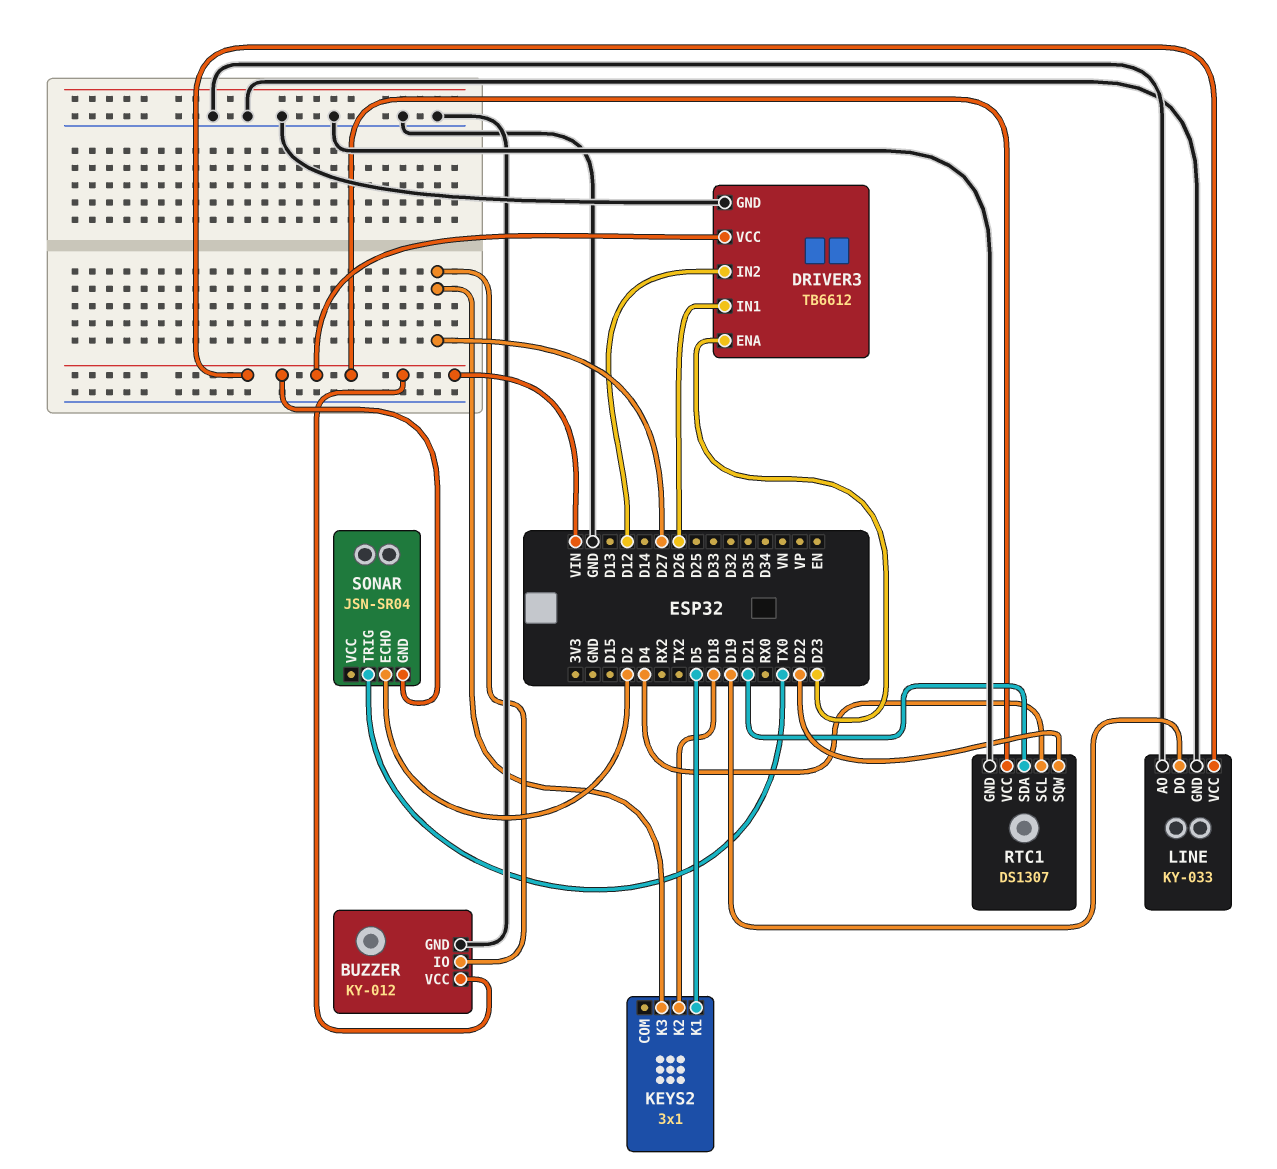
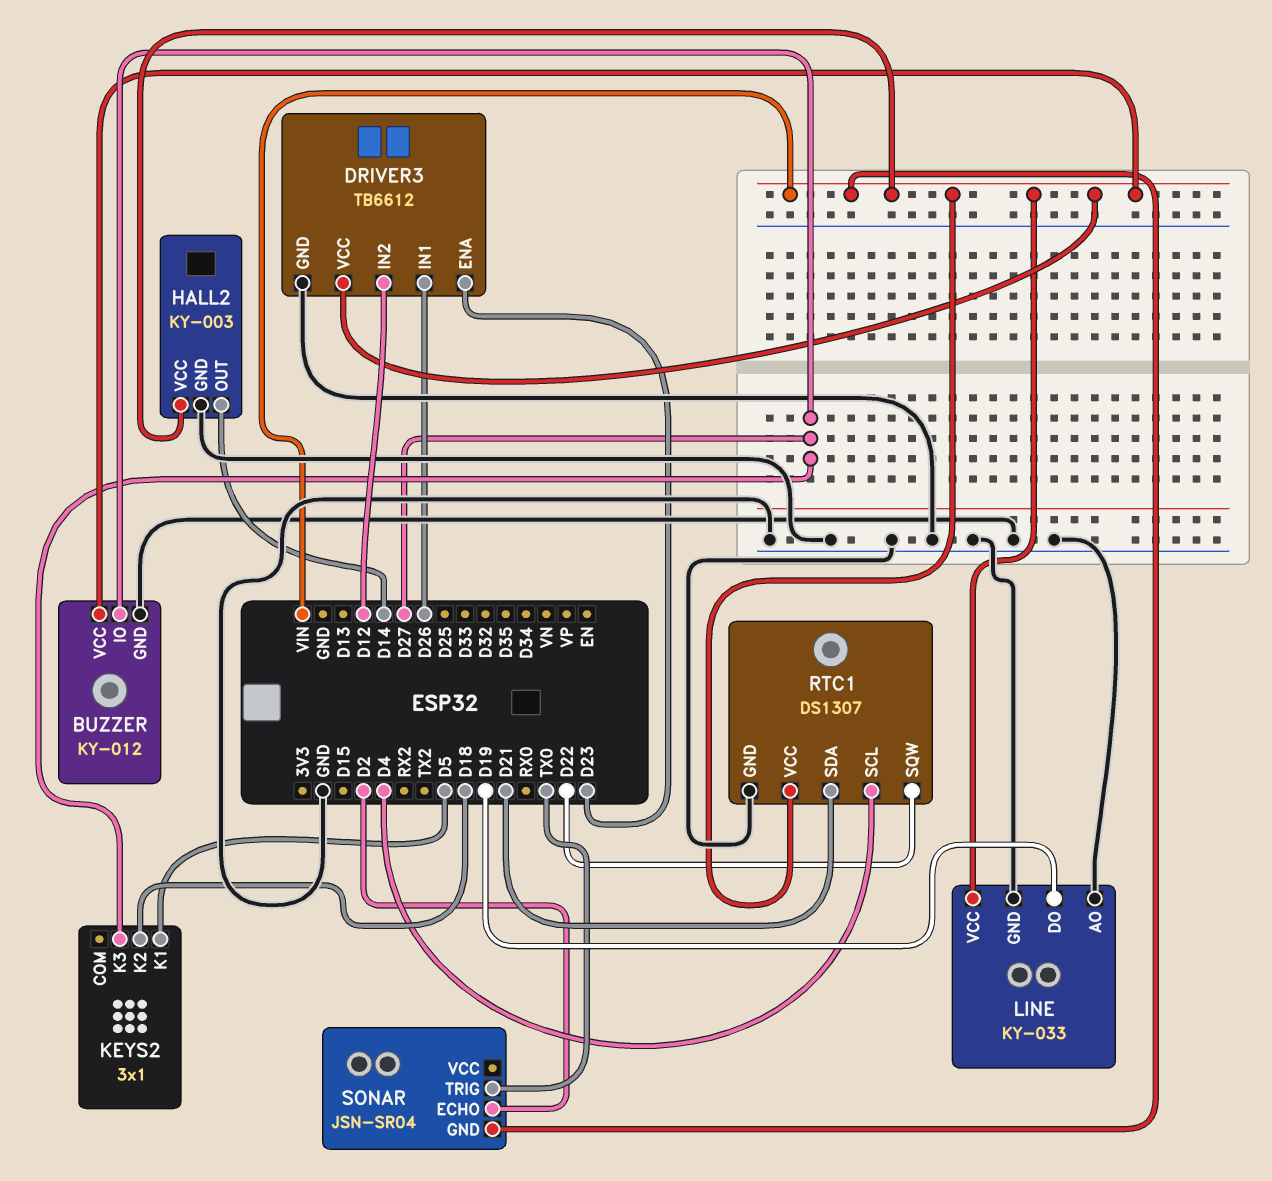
HALL2: none -> KY-003
HALL2 pin GND: none -> GND
HALL2 pin OUT: none -> D14
HALL2 pin VCC: none -> VIN

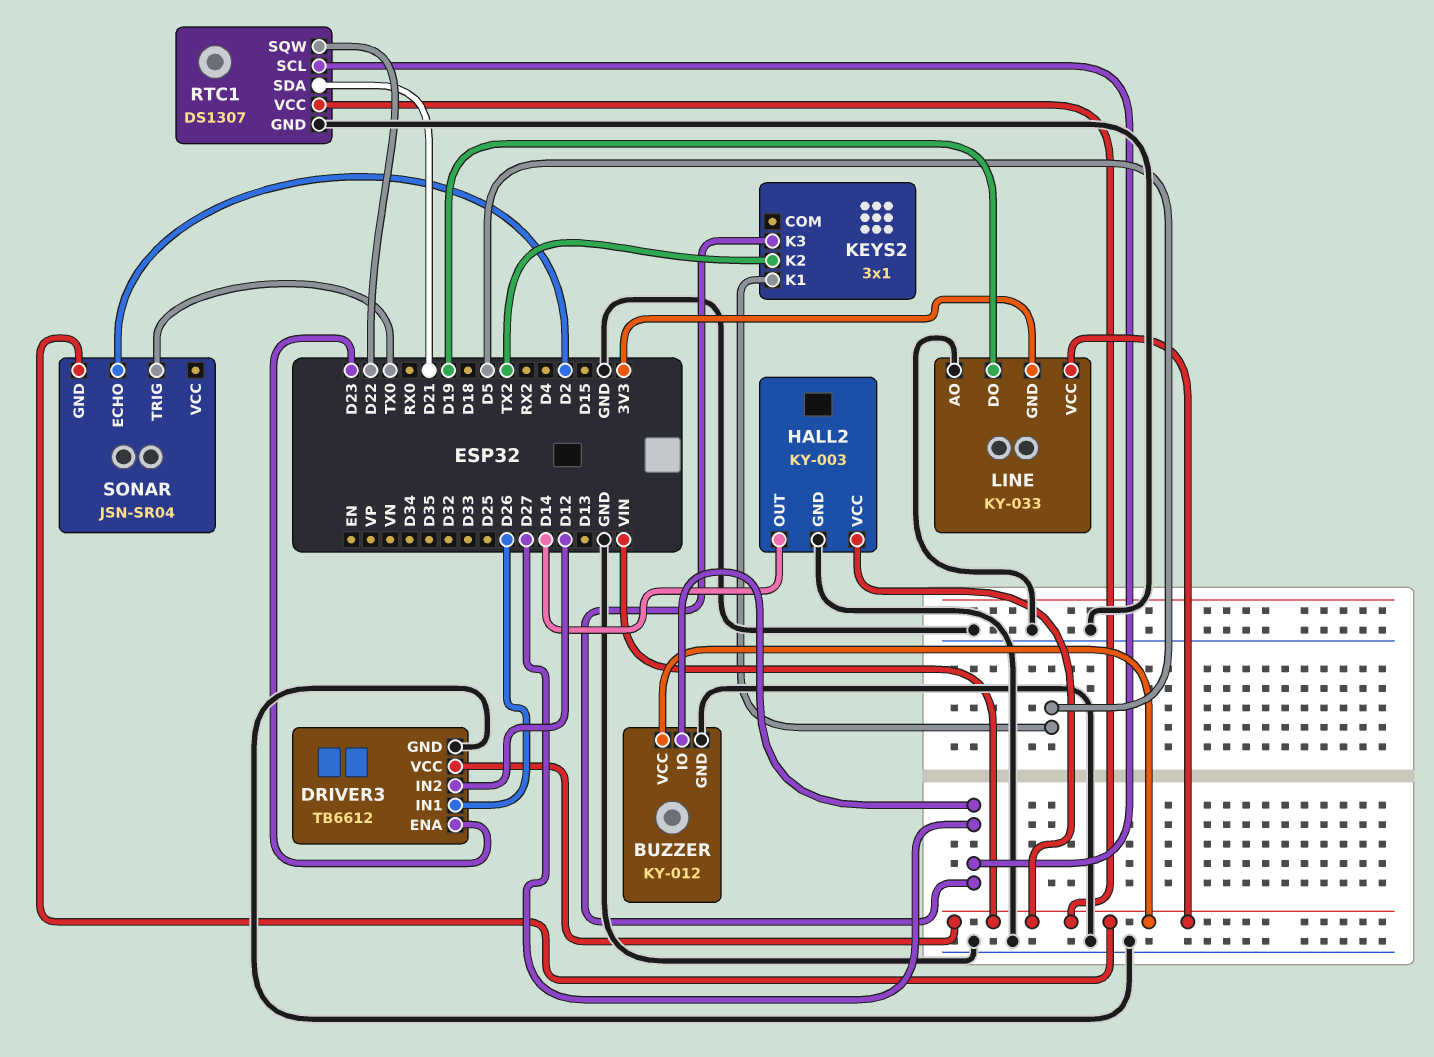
KEYS2 pin K2: D18 -> TX2
LINE pin GND: GND -> 3V3
RTC1 pin SCL: D4 -> D27

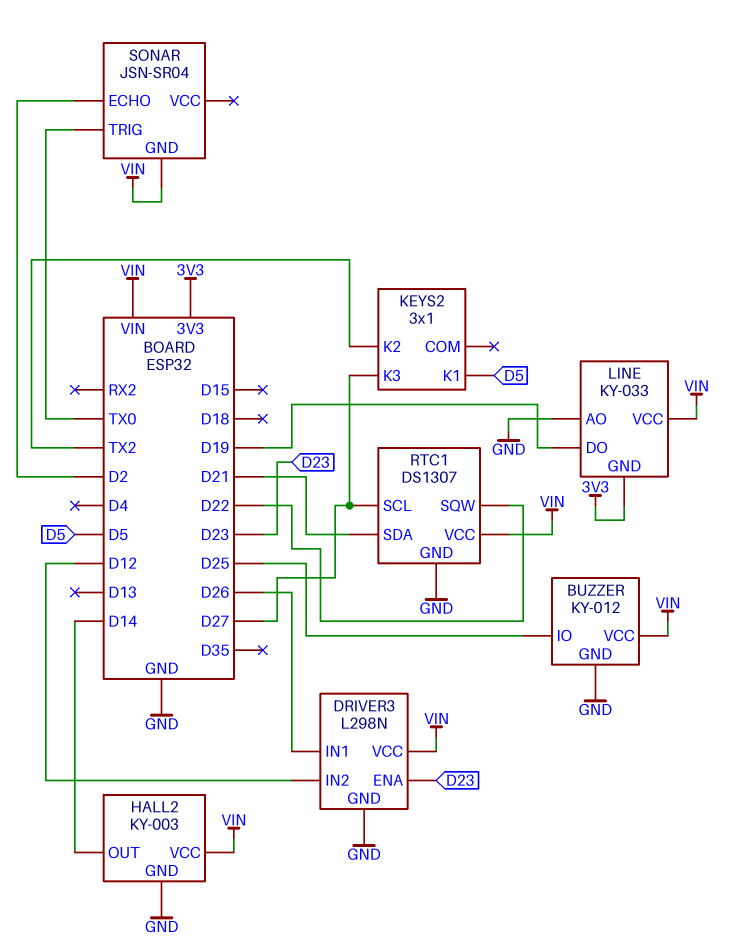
BUZZER pin IO: D27 -> D25
DRIVER3: TB6612 -> L298N

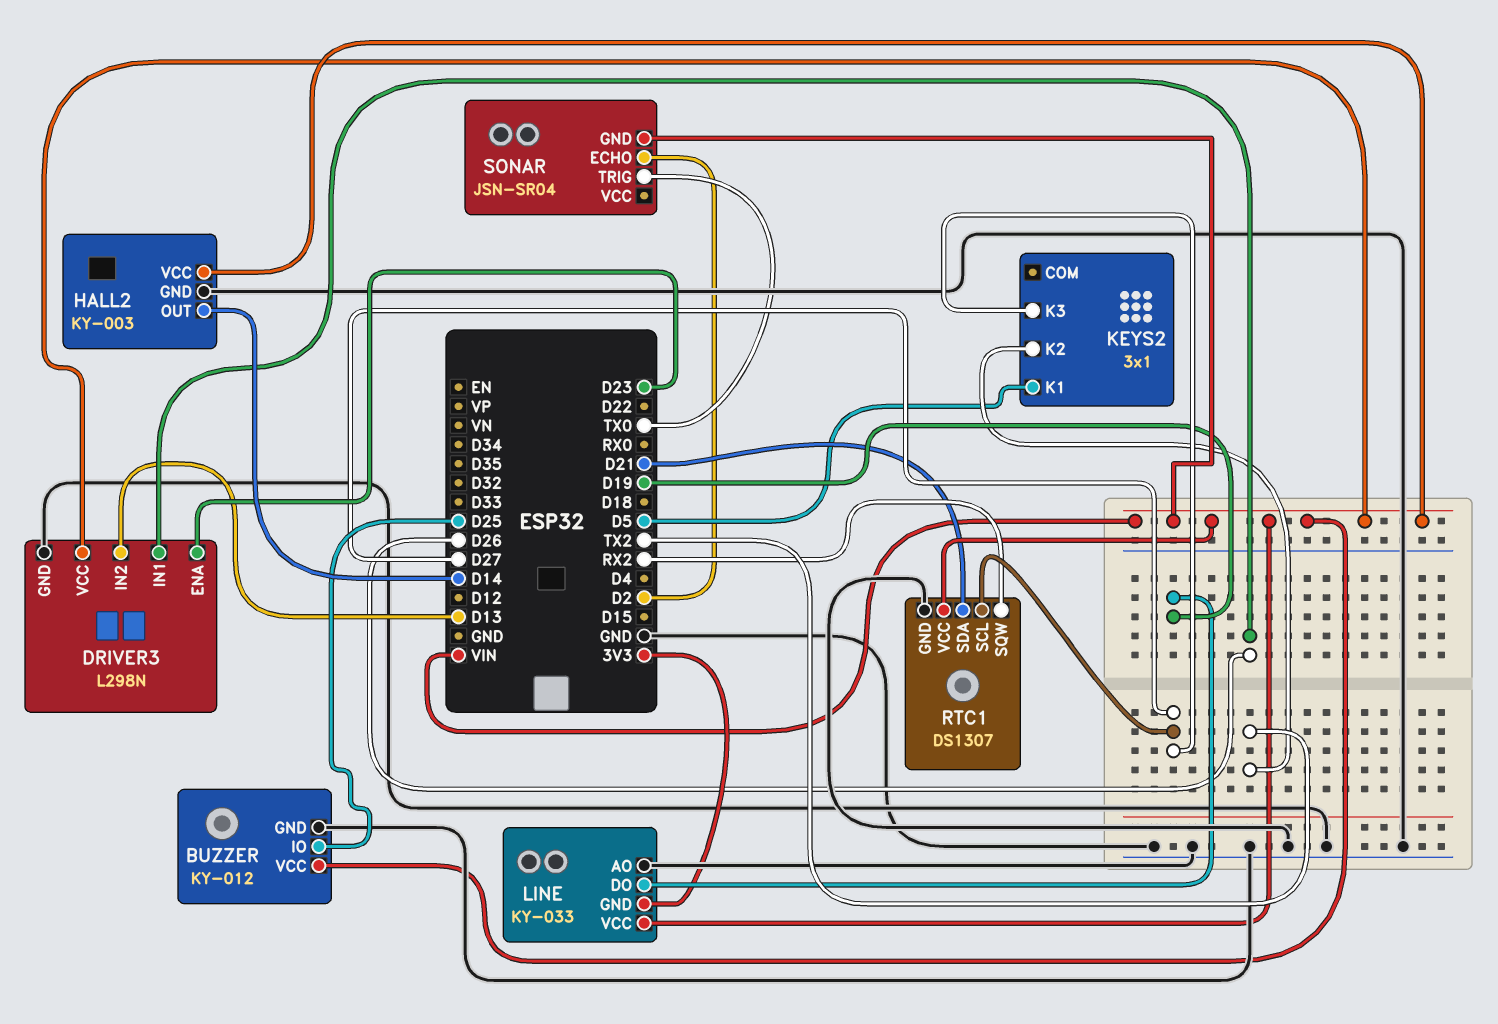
DRIVER3 pin IN2: D12 -> D13
RTC1 pin SQW: D22 -> RX2

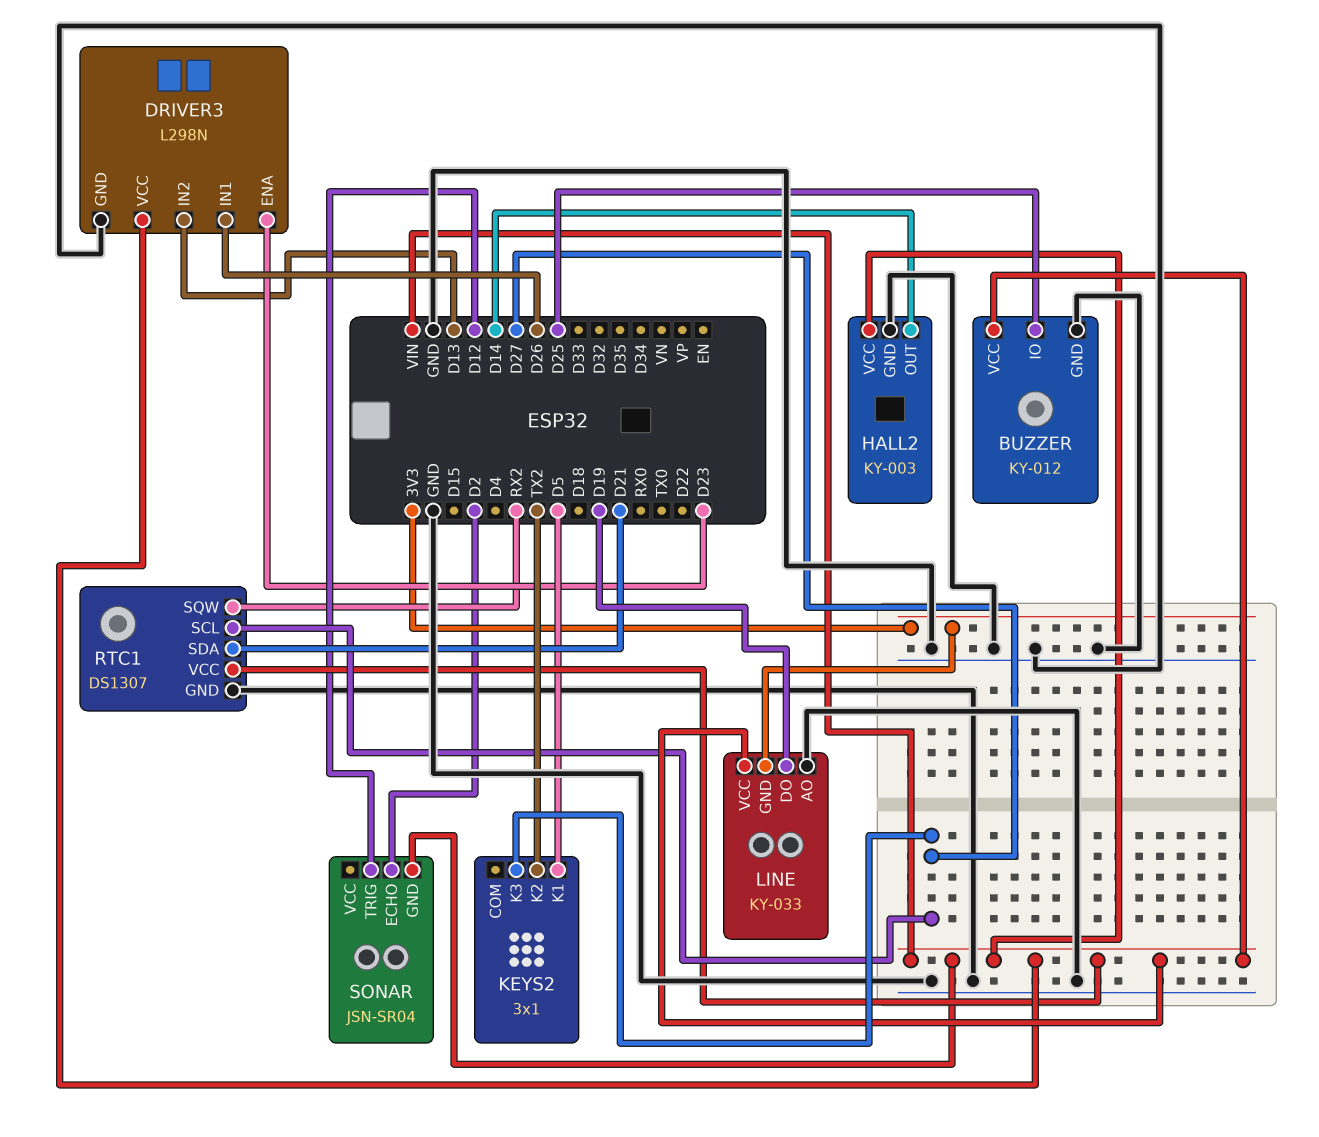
SONAR pin TRIG: TX0 -> D12

